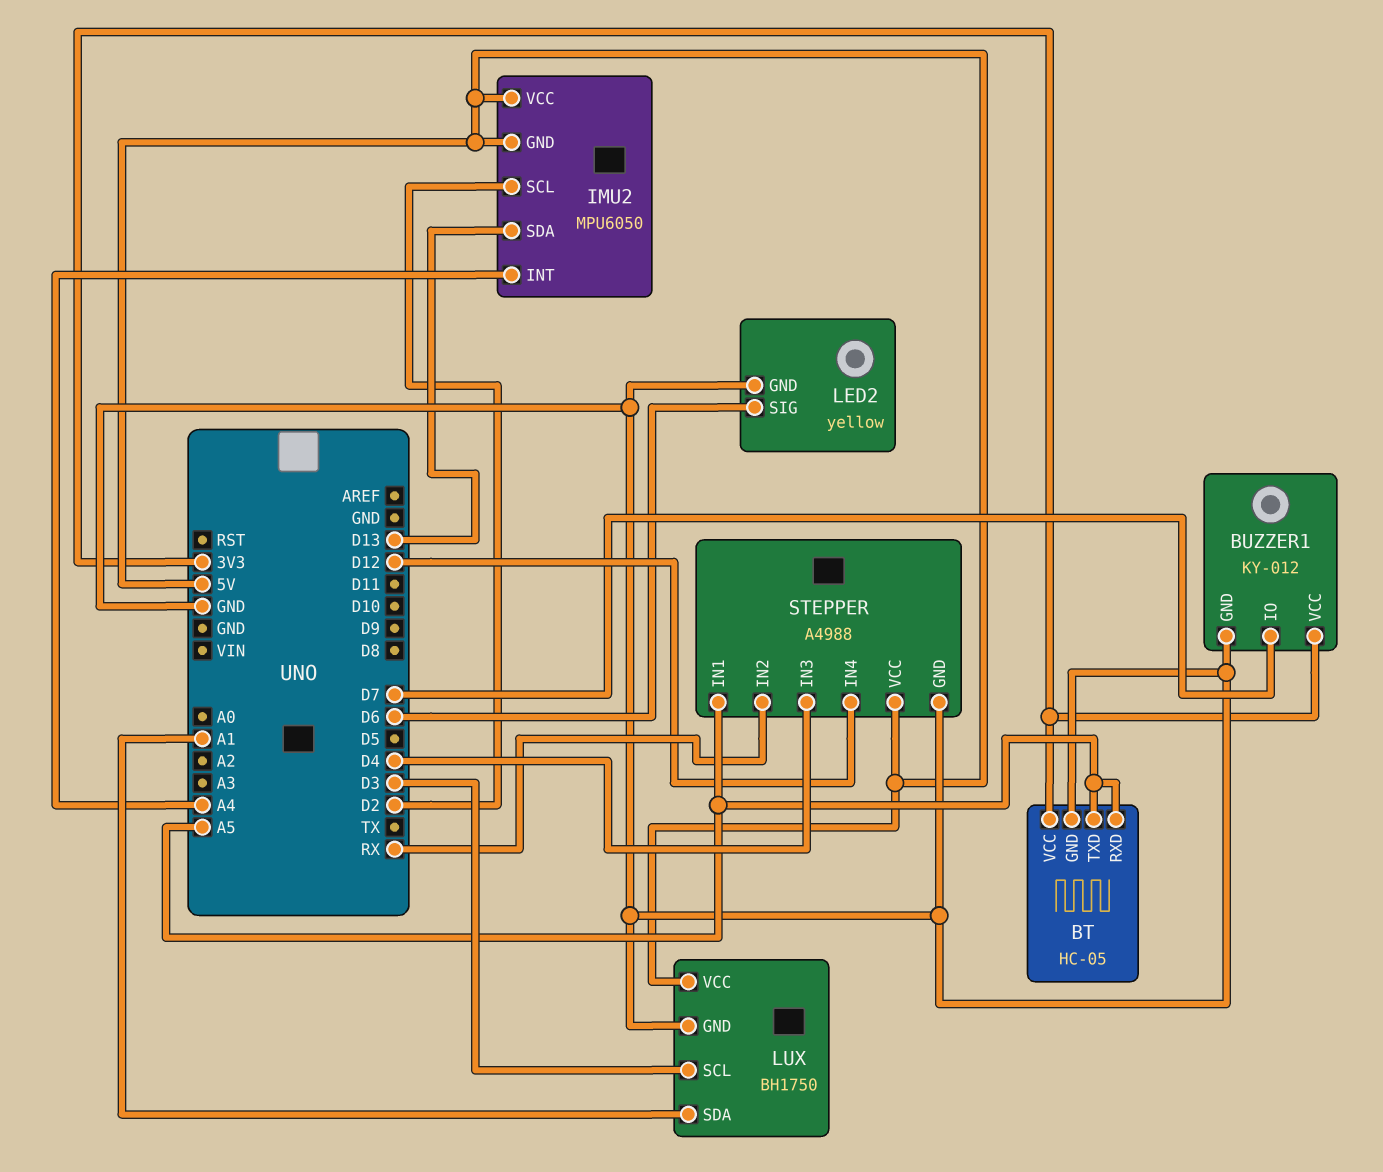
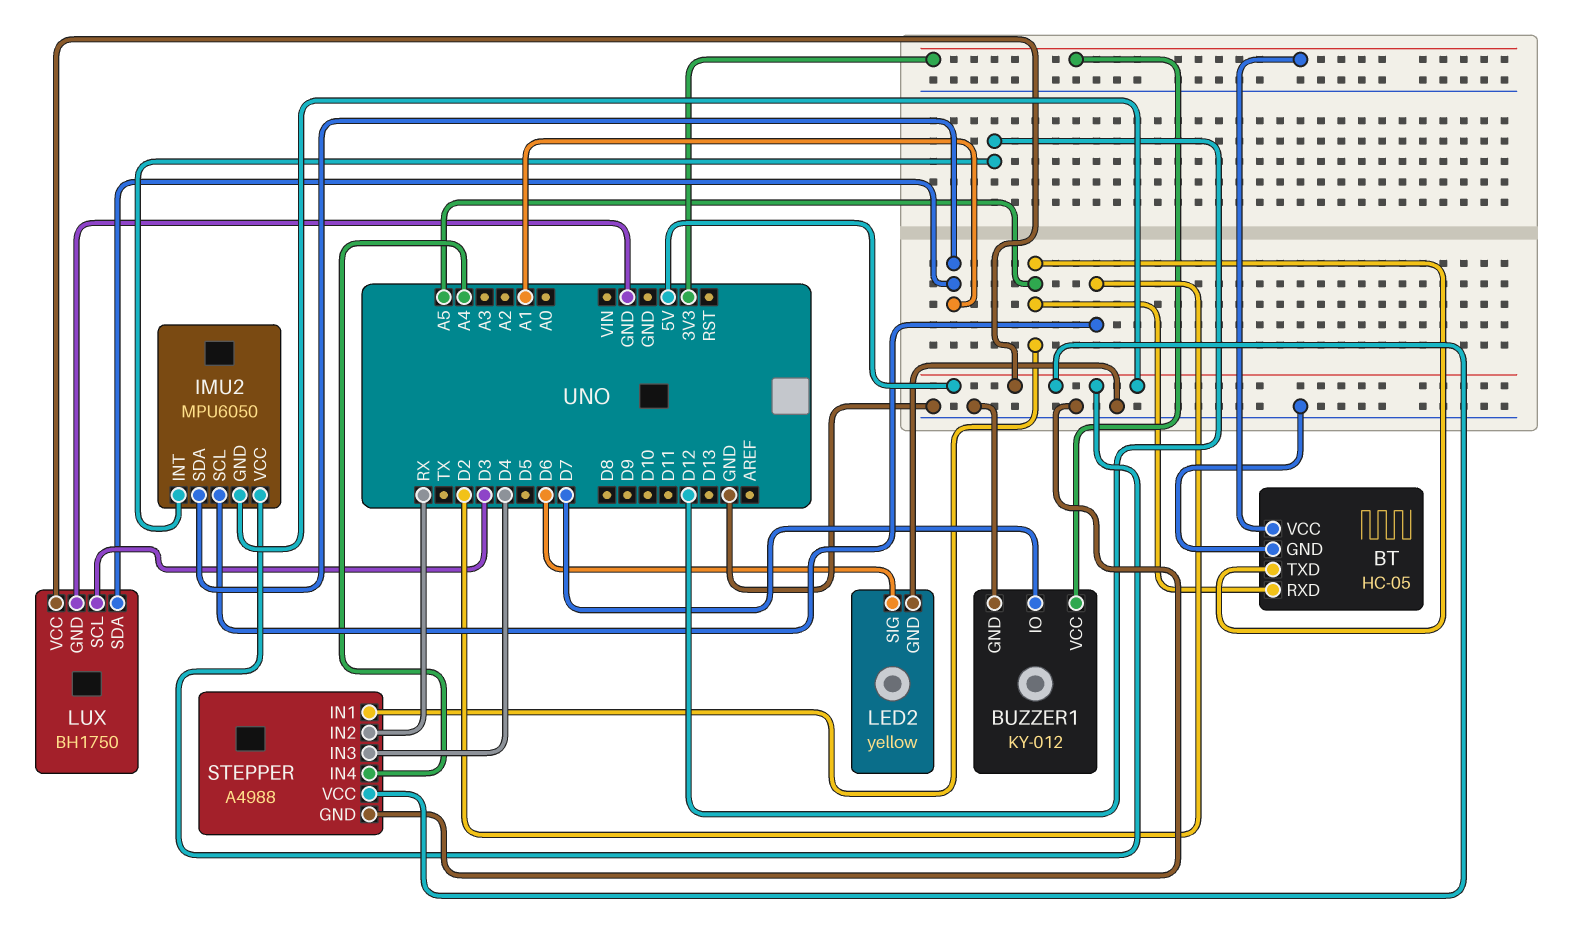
IMU2 pin INT: A4 -> D12
IMU2 pin SDA: D13 -> A1
STEPPER pin IN4: D12 -> A4

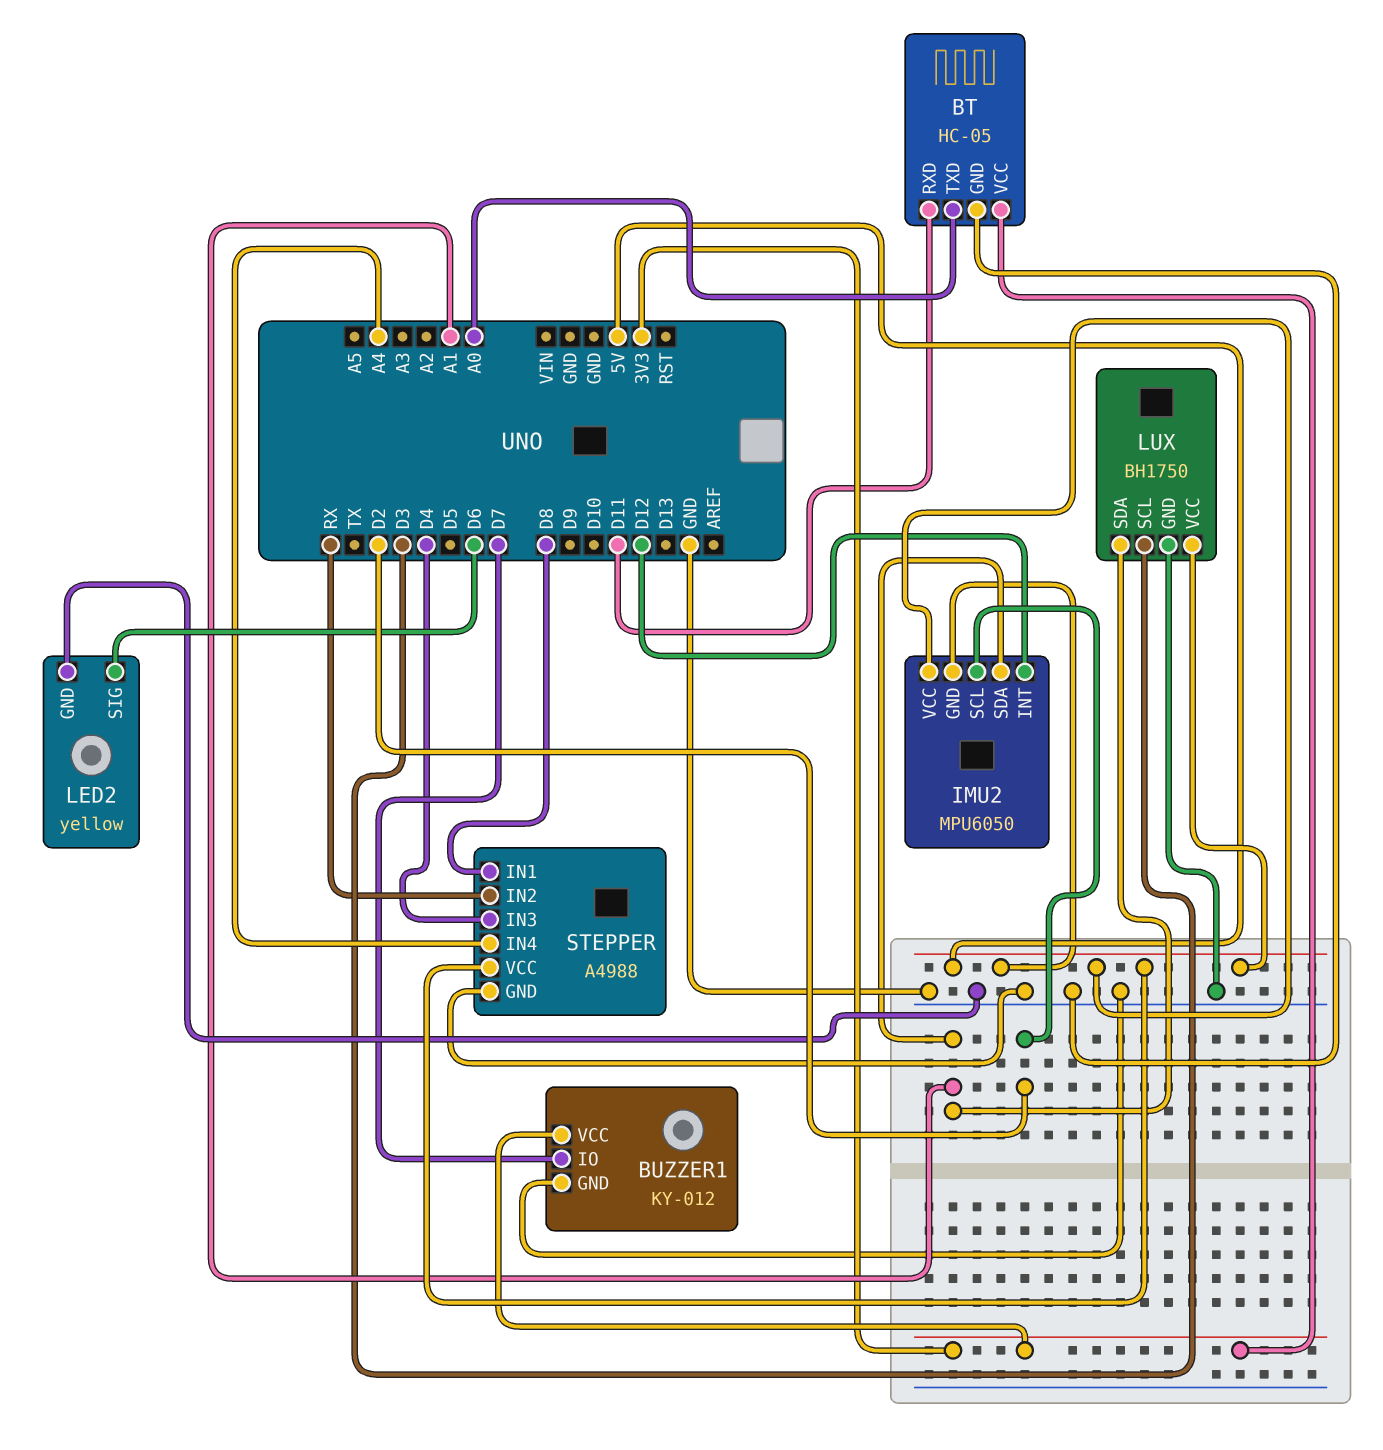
BT pin RXD: A5 -> D11
BT pin TXD: A5 -> A0
STEPPER pin IN1: A5 -> D8

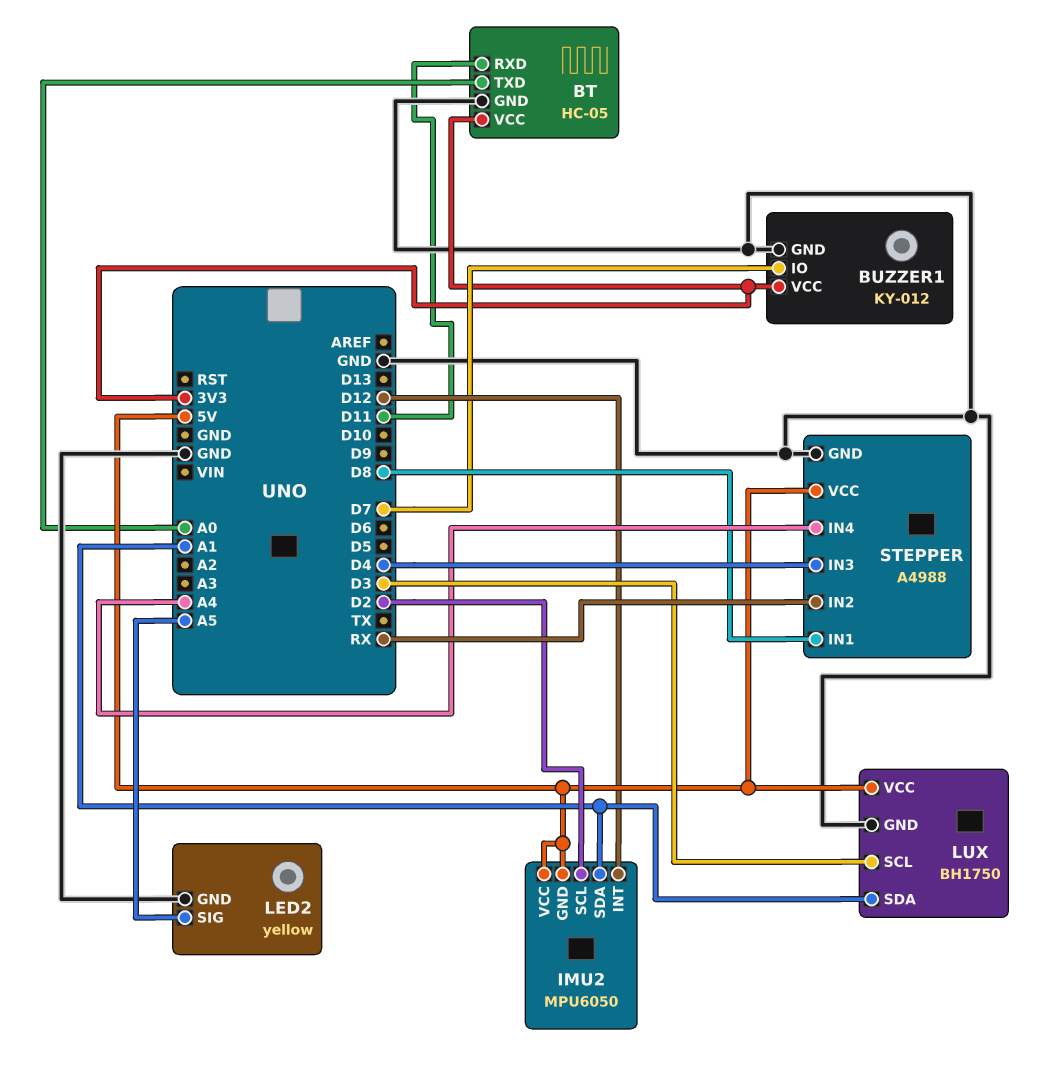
LED2 pin SIG: D6 -> A5

